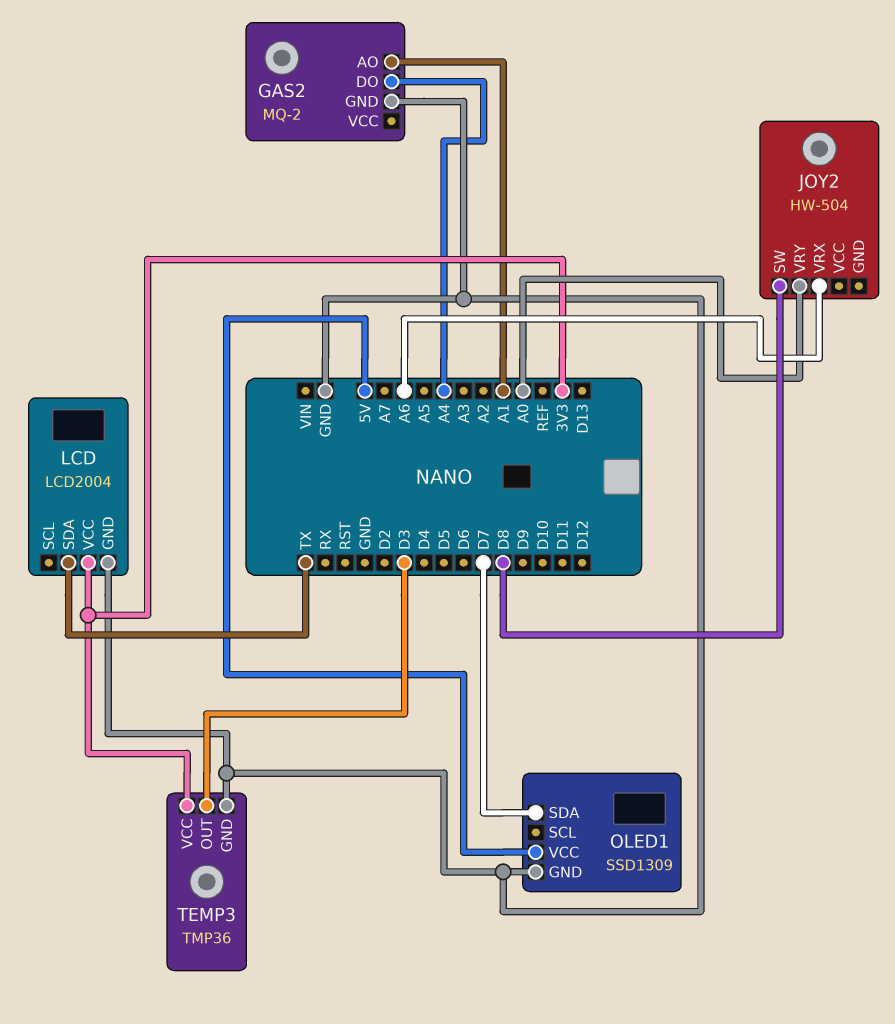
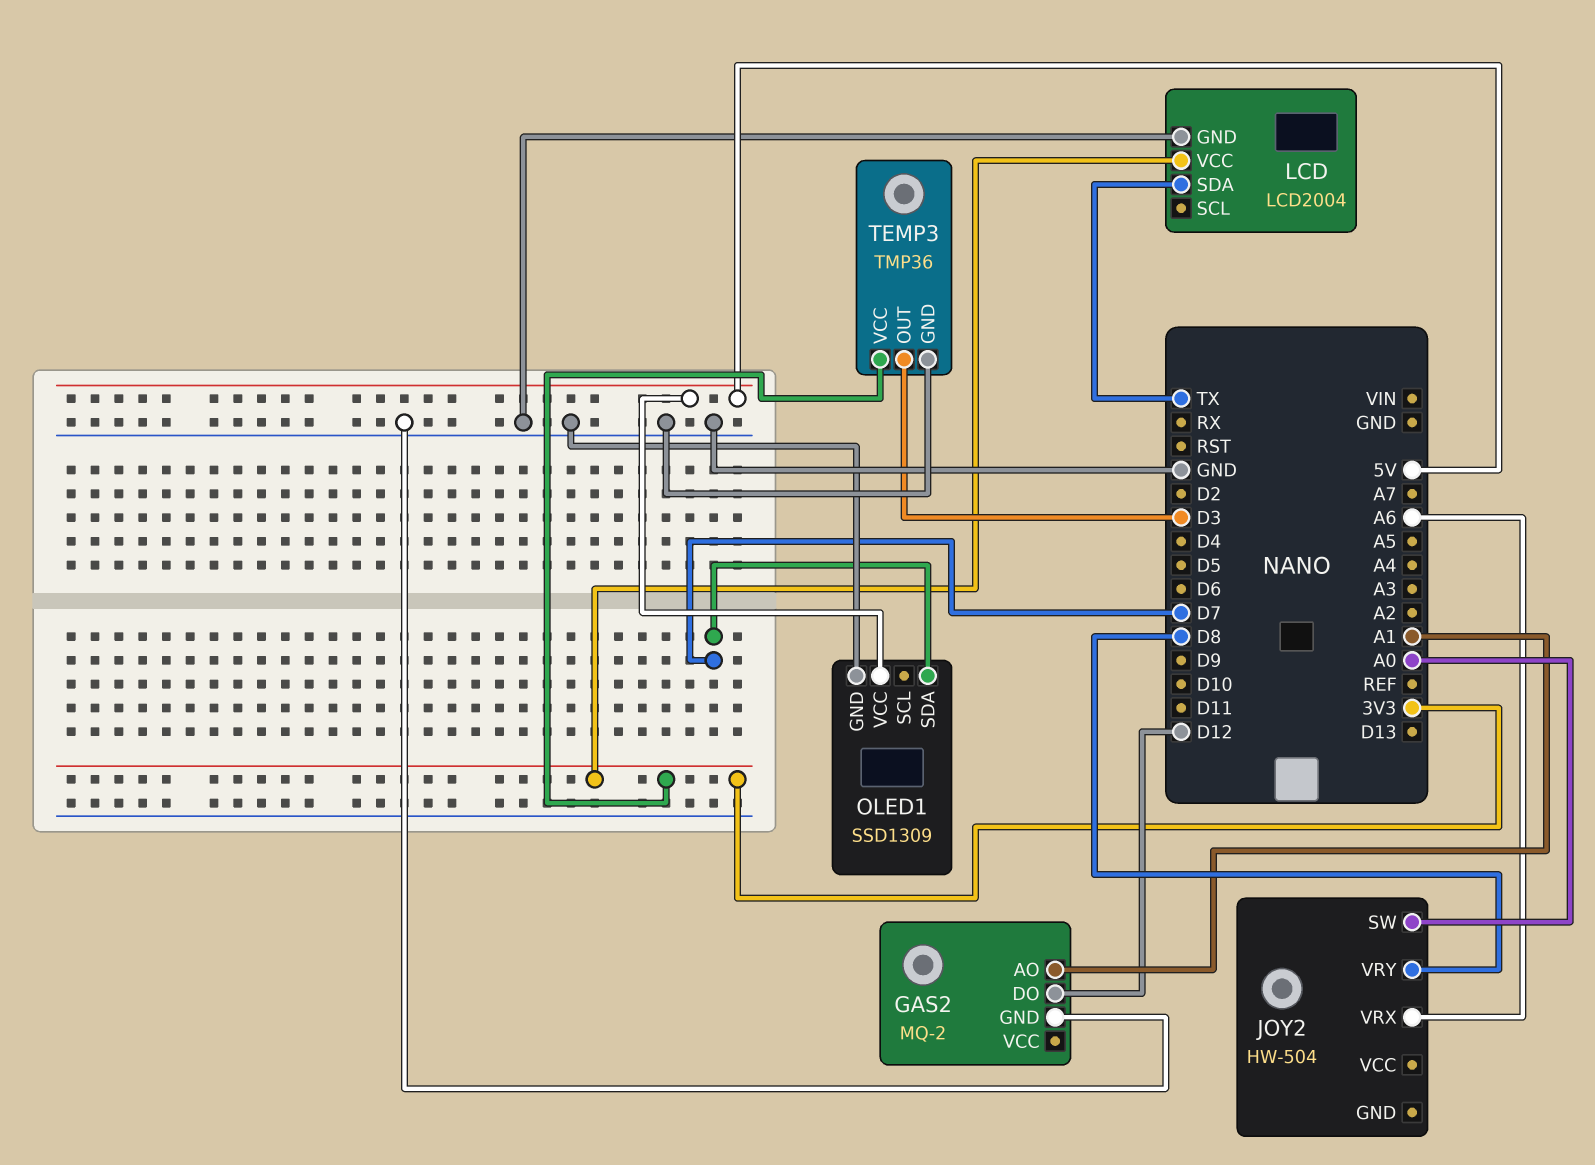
GAS2 pin DO: A4 -> D12
JOY2 pin SW: D8 -> A0
JOY2 pin VRY: A0 -> D8

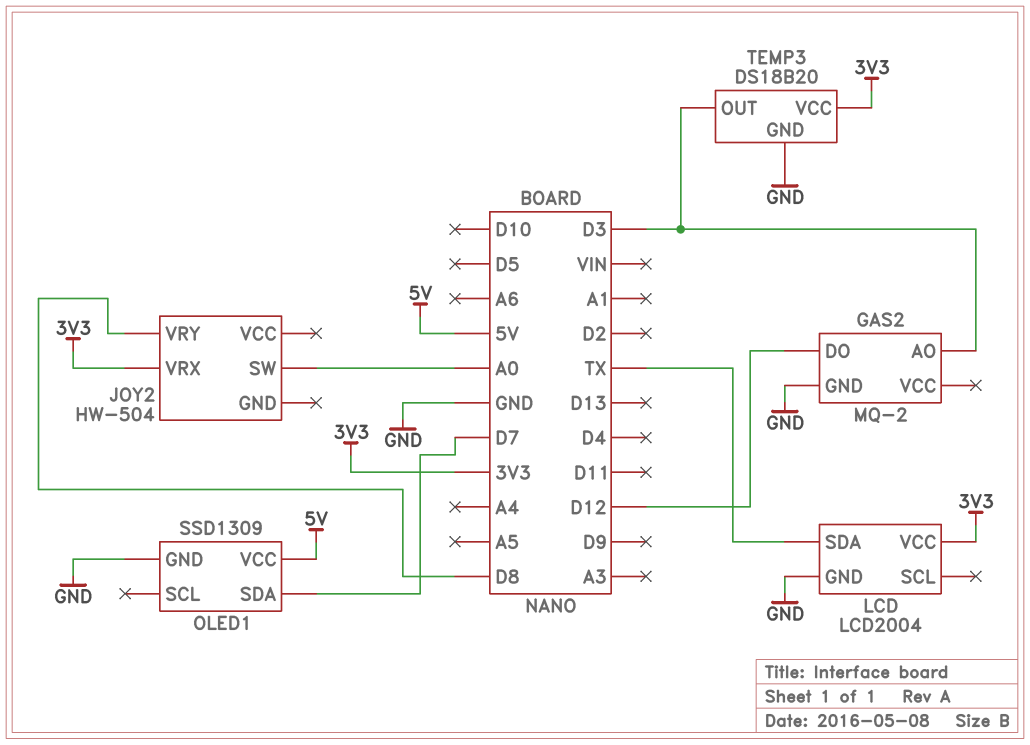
GAS2 pin AO: A1 -> D3
JOY2 pin VRX: A6 -> 3V3
TEMP3: TMP36 -> DS18B20

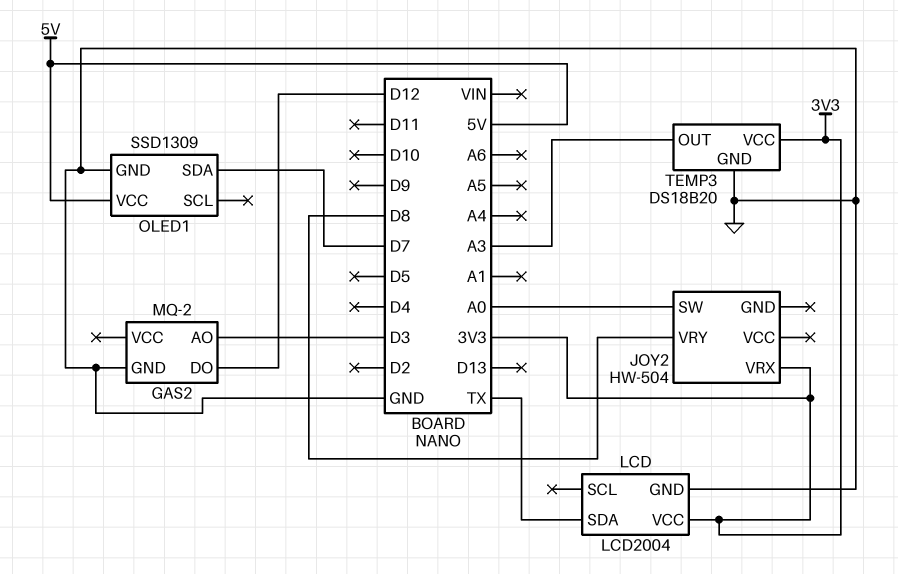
TEMP3 pin OUT: D3 -> A3

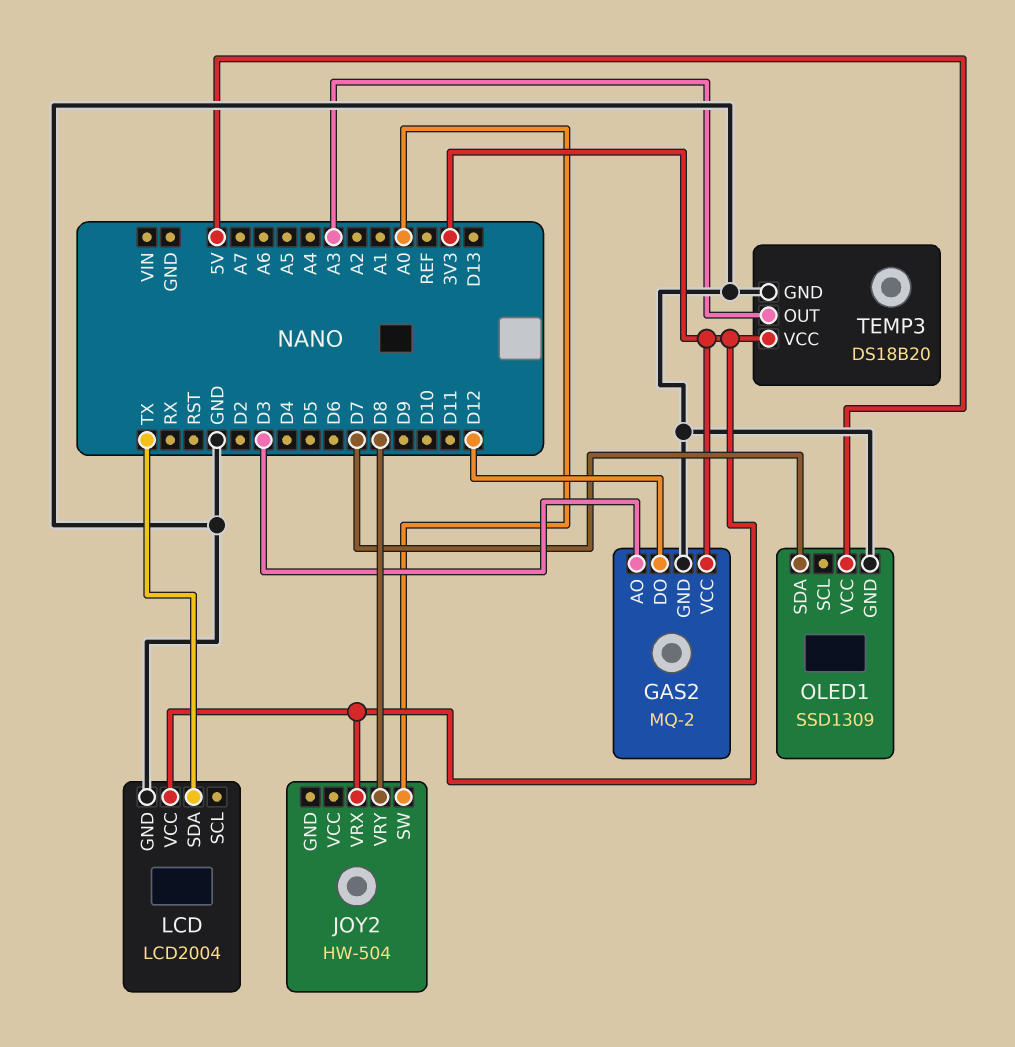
GAS2 pin VCC: none -> 3V3

